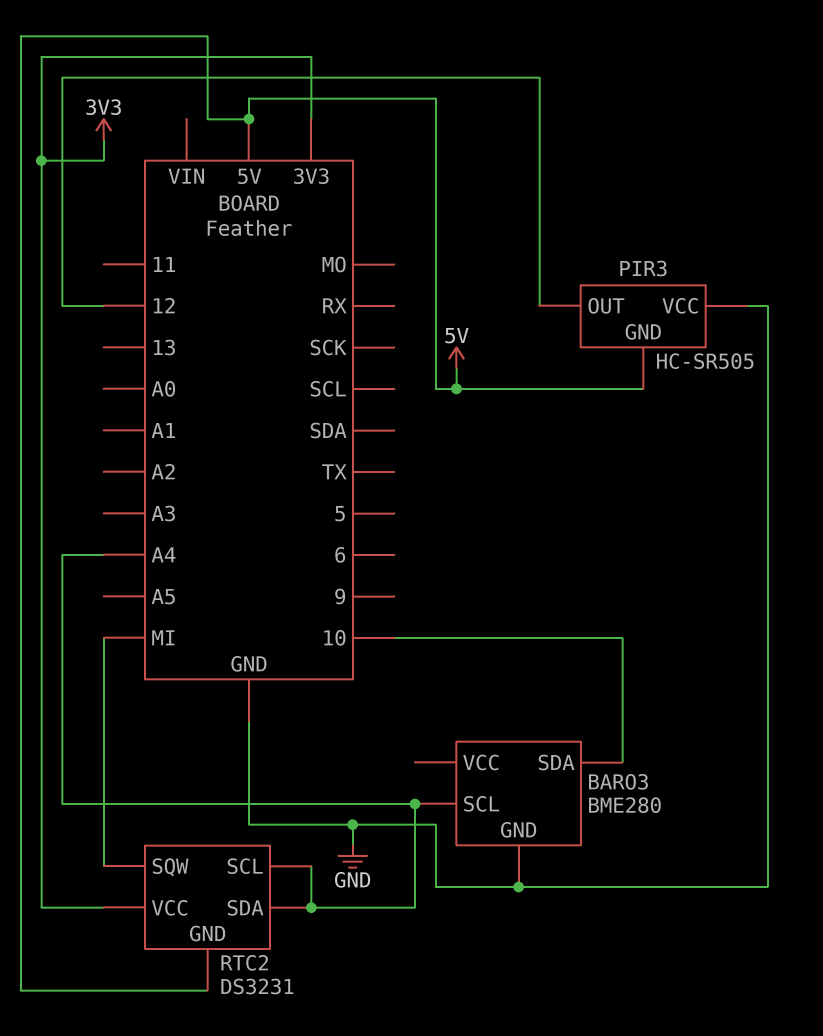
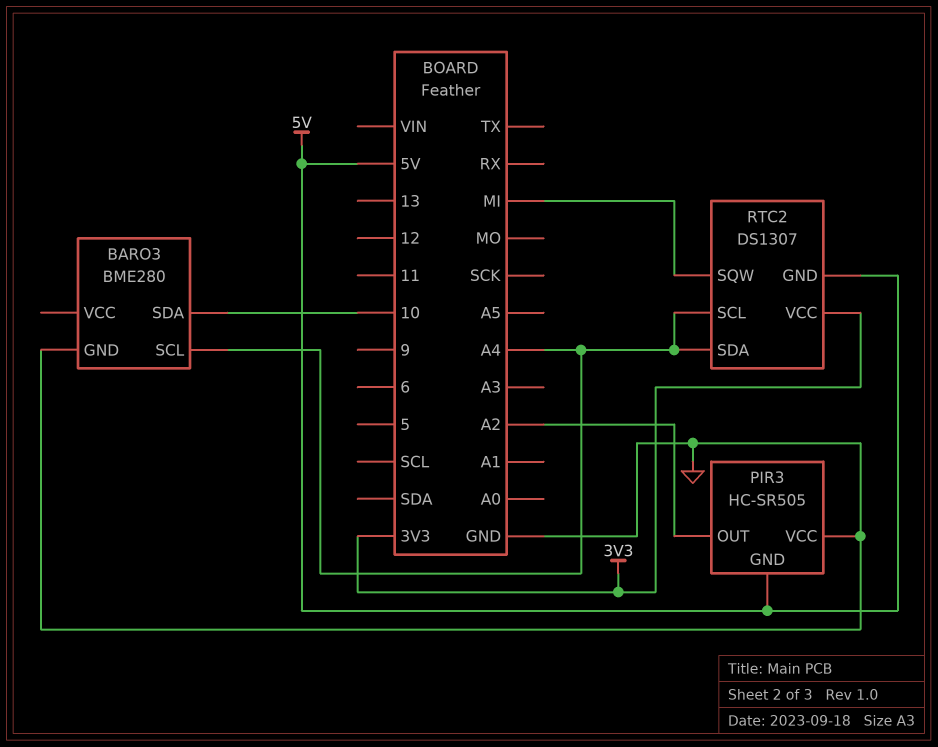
PIR3 pin OUT: 12 -> A2
RTC2: DS3231 -> DS1307

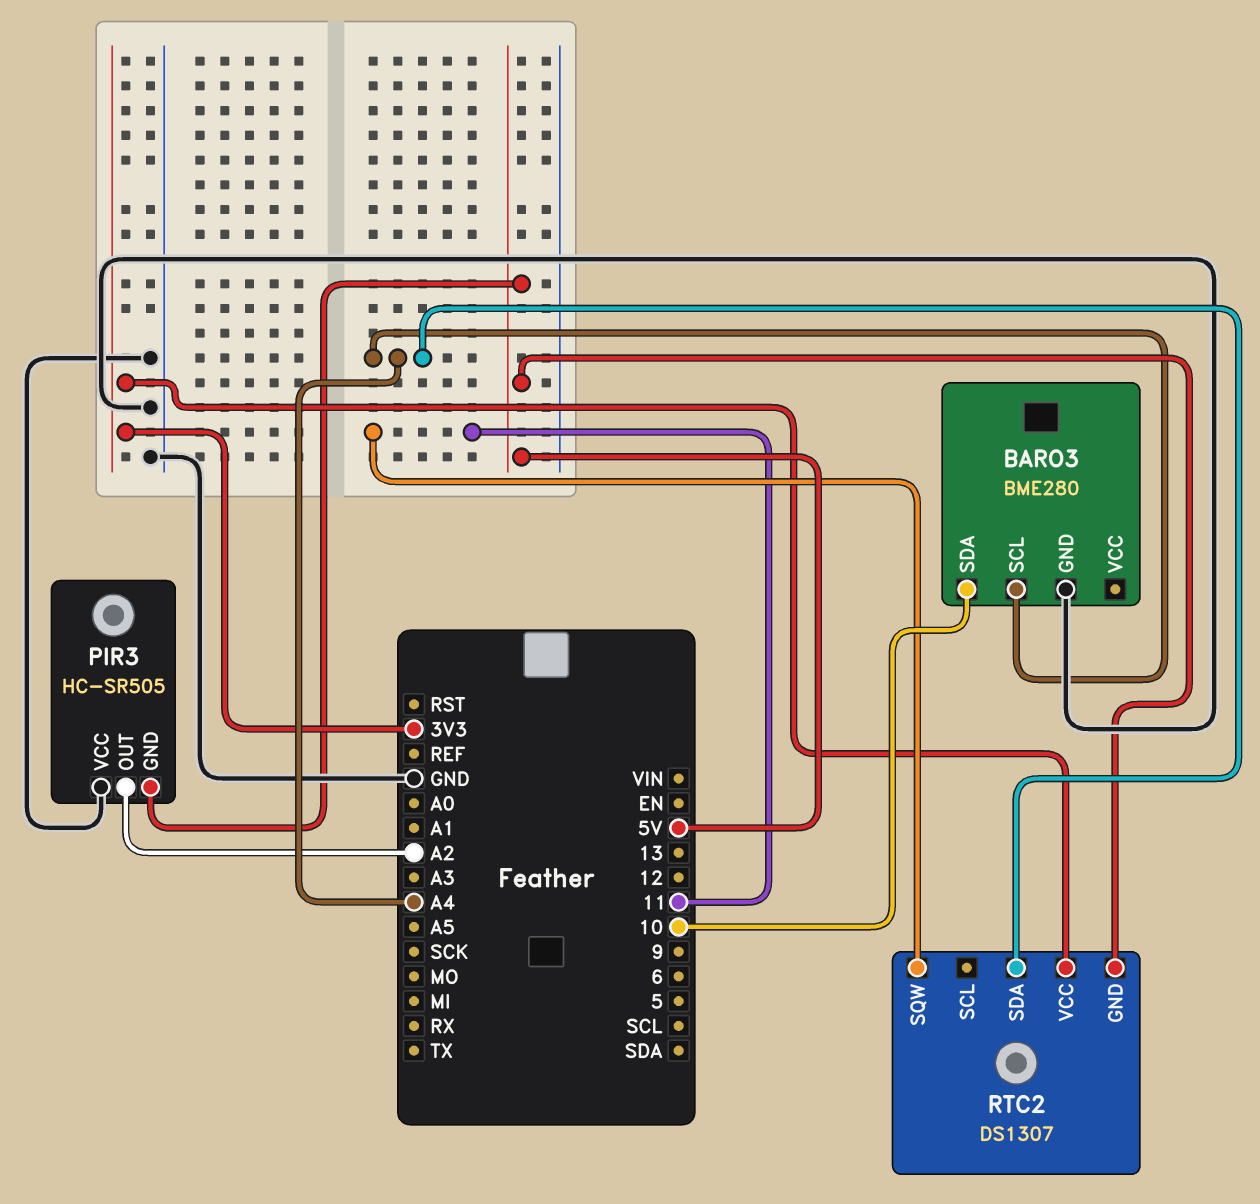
RTC2 pin SCL: A4 -> none
RTC2 pin SQW: MI -> 11

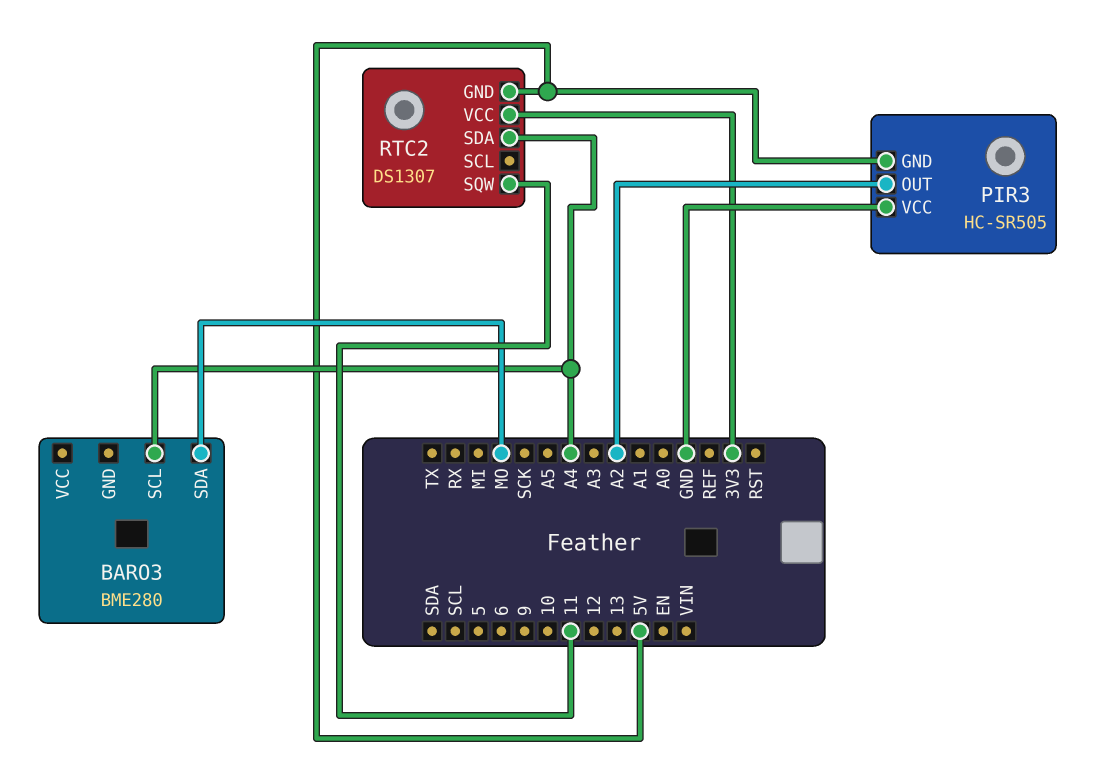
BARO3 pin GND: GND -> none
BARO3 pin SDA: 10 -> MO

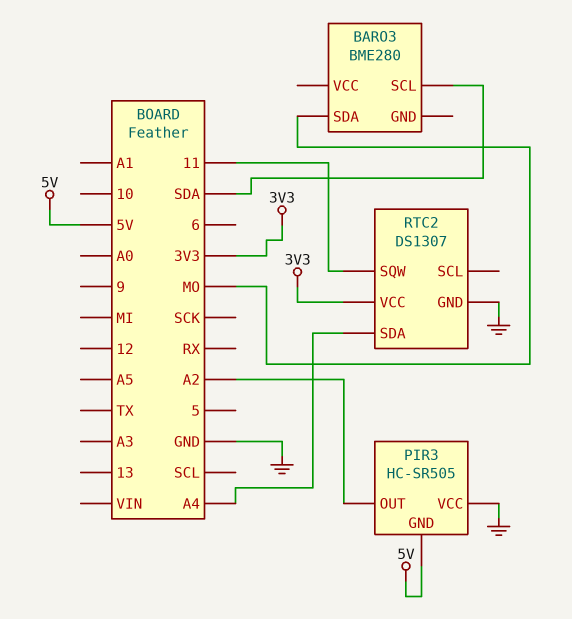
BARO3 pin SCL: A4 -> SDA
RTC2 pin GND: 5V -> GND

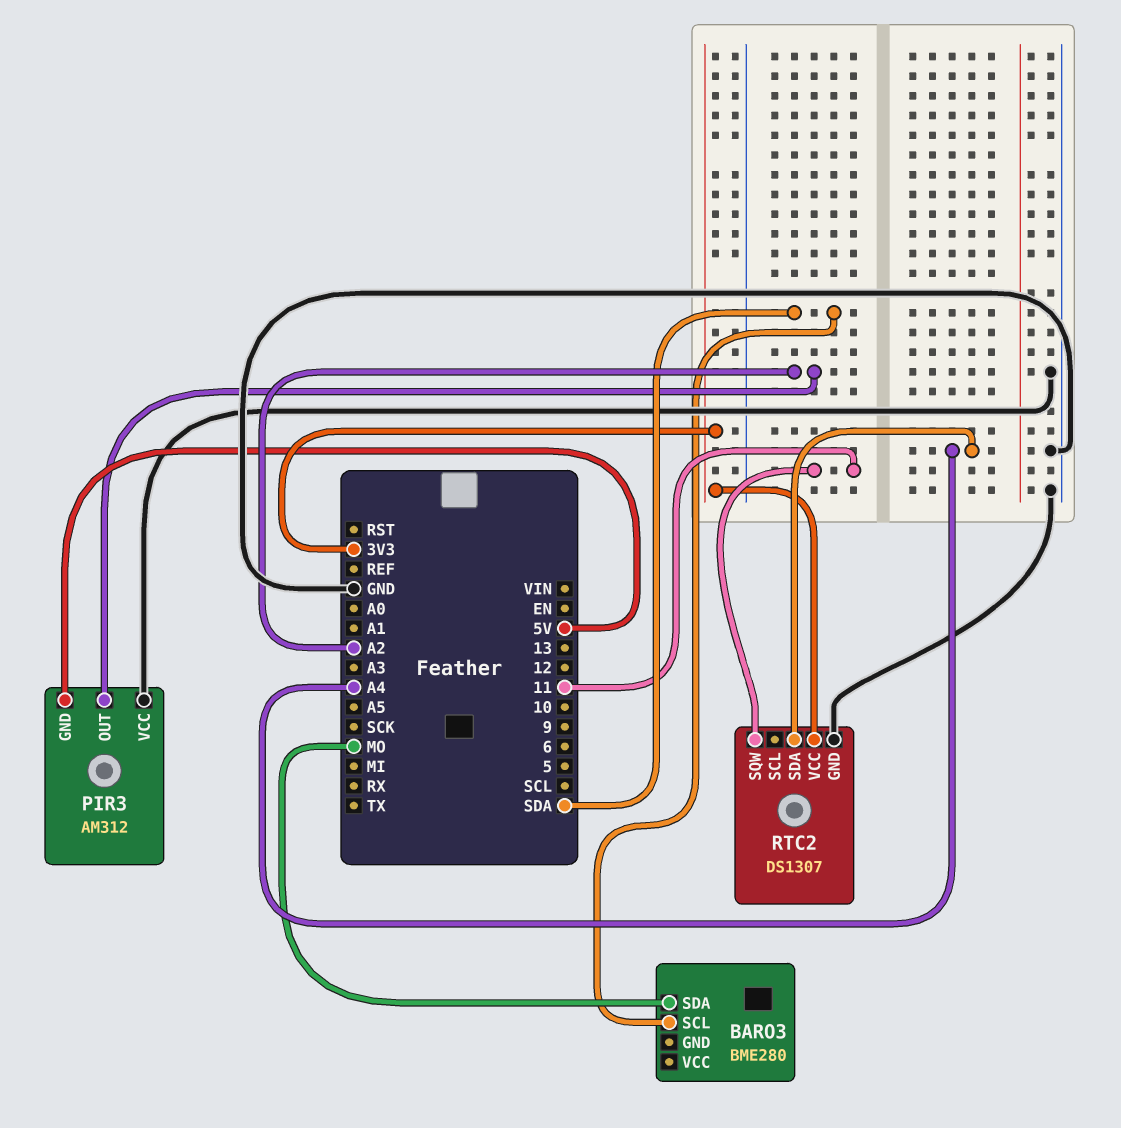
PIR3: HC-SR505 -> AM312

